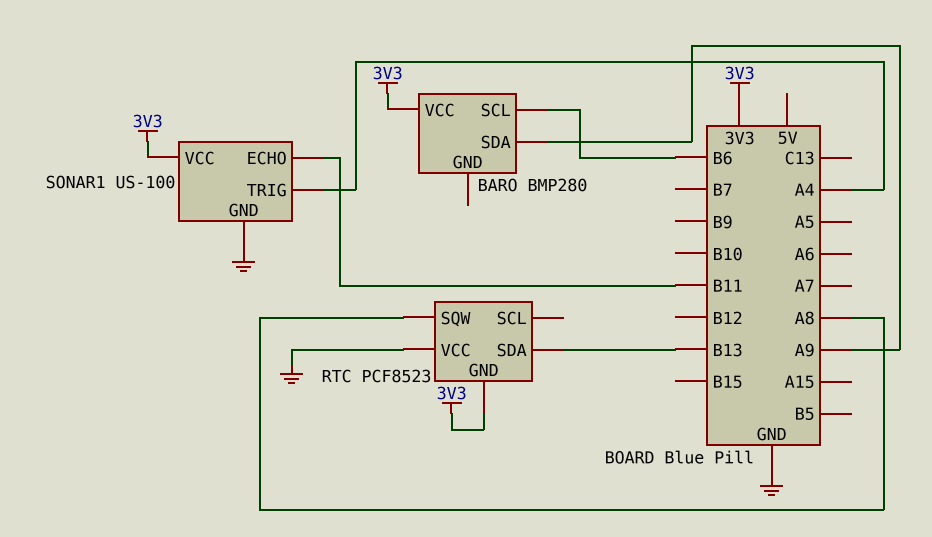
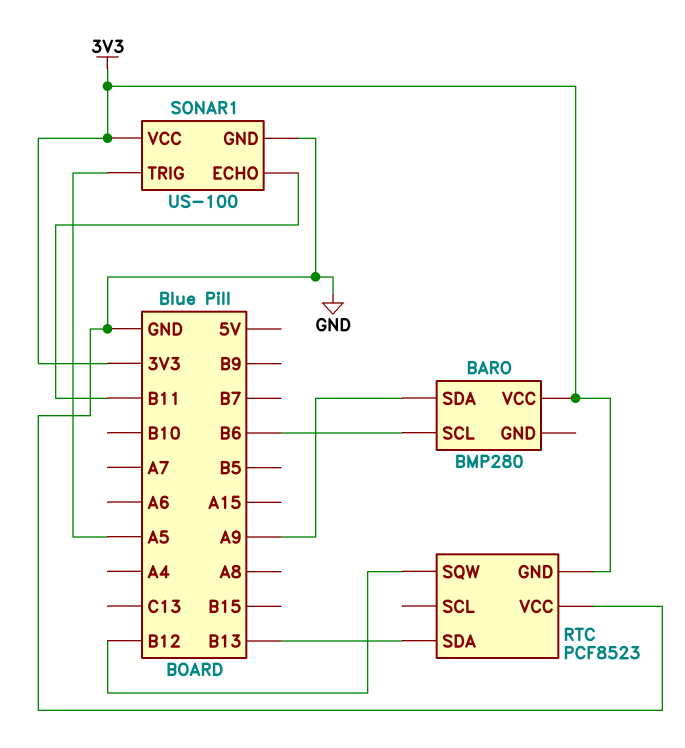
RTC pin SQW: A8 -> B12
SONAR1 pin TRIG: A4 -> A5

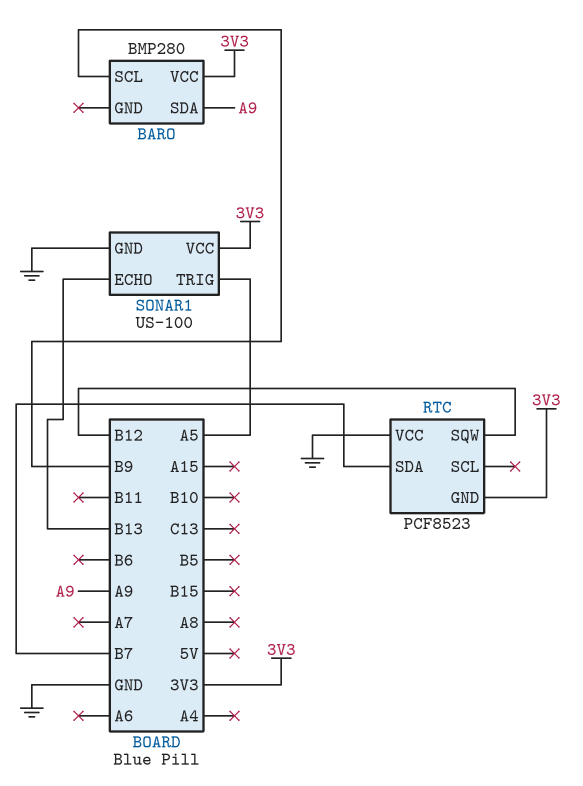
BARO pin SCL: B6 -> B9
RTC pin SDA: B13 -> B7
SONAR1 pin ECHO: B11 -> B13

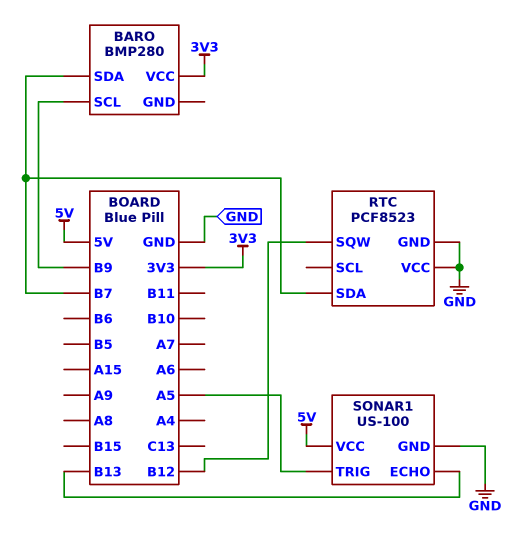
BARO pin SDA: A9 -> B7
RTC pin GND: 3V3 -> GND
SONAR1 pin VCC: 3V3 -> 5V

